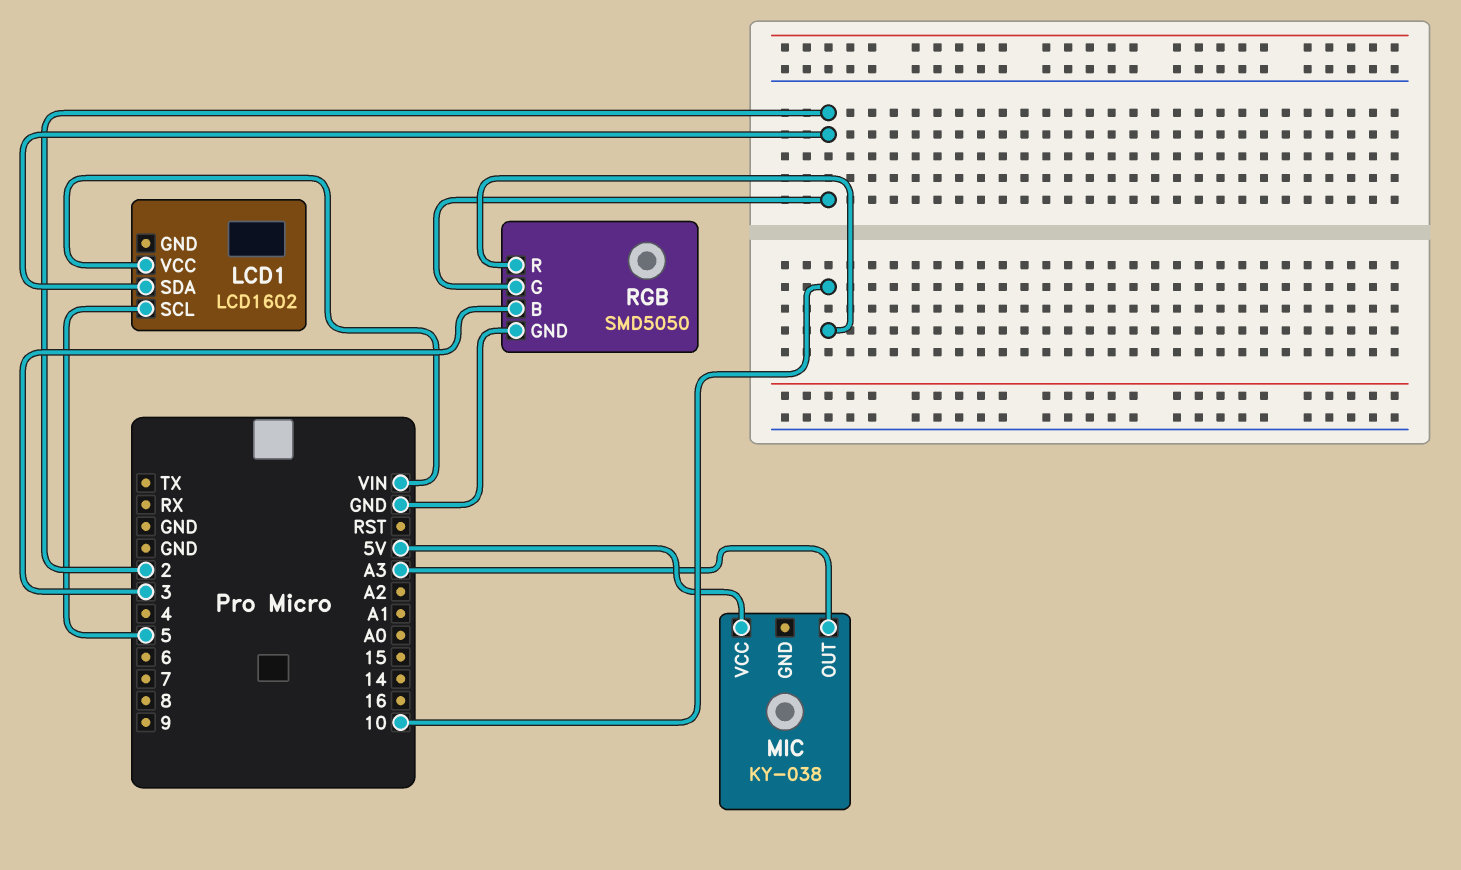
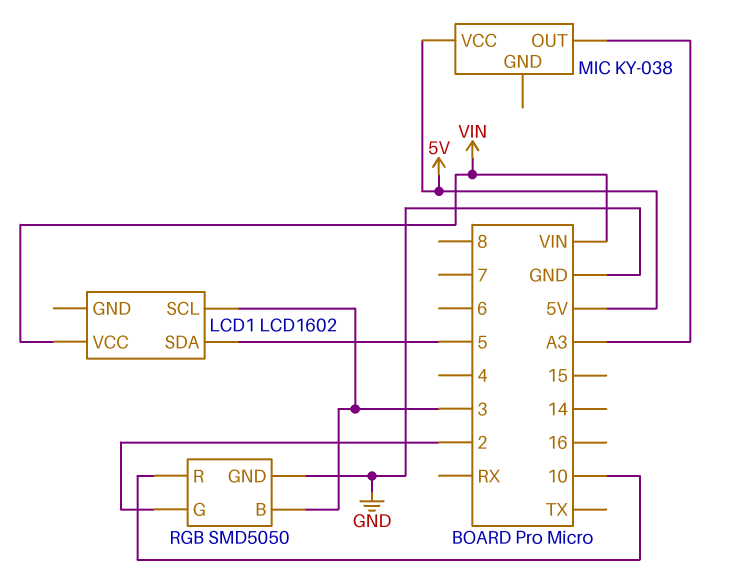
LCD1 pin SCL: 5 -> 3
LCD1 pin SDA: 2 -> 5

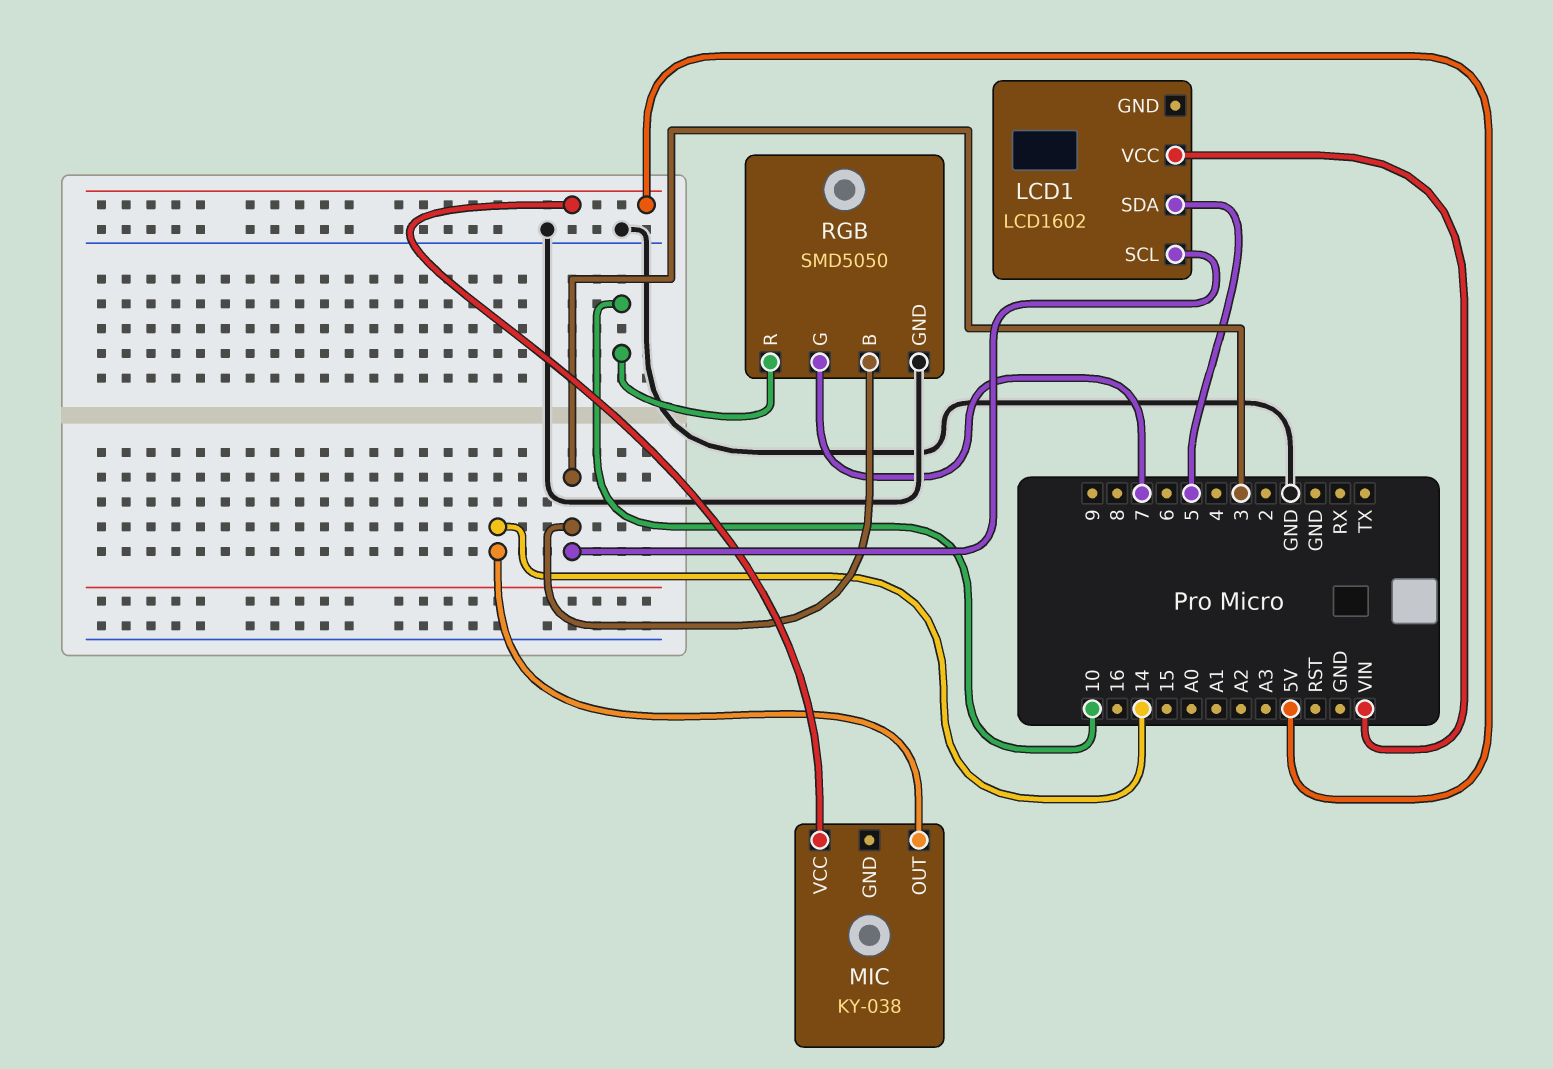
MIC pin OUT: A3 -> 14
RGB pin G: 2 -> 7

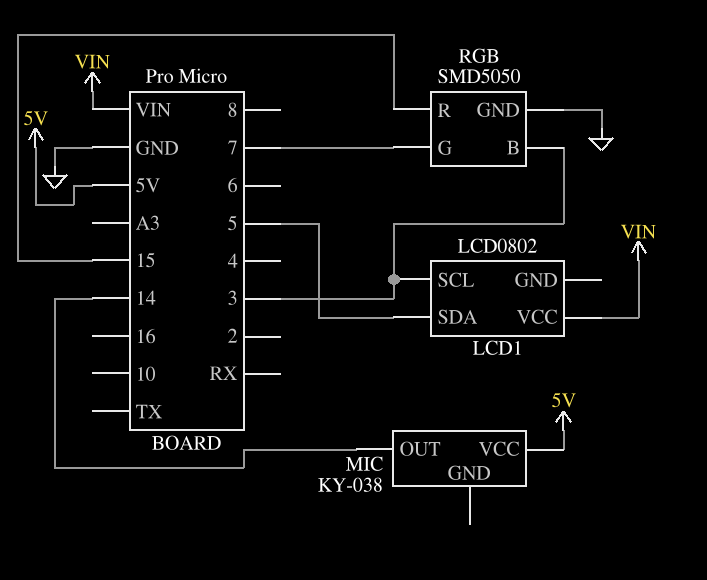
LCD1: LCD1602 -> LCD0802
RGB pin R: 10 -> 15

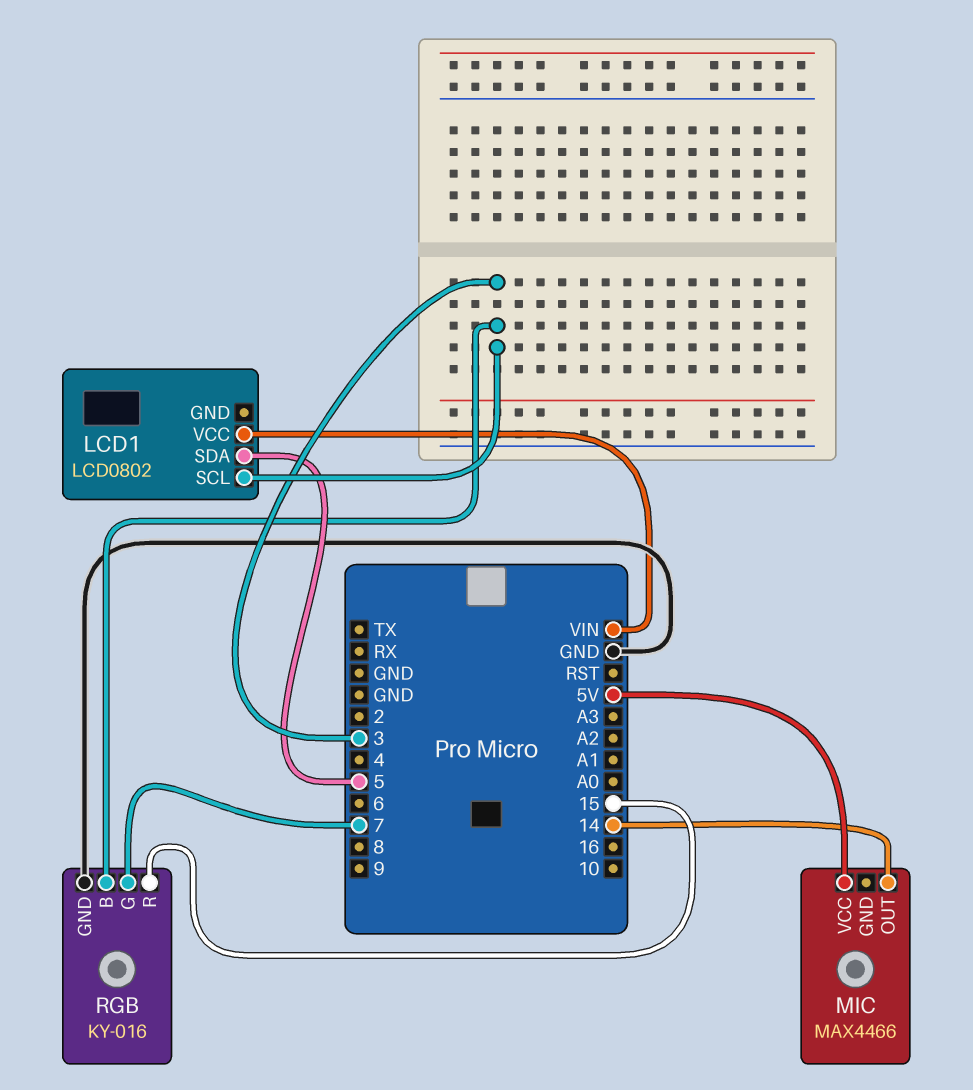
MIC: KY-038 -> MAX4466
RGB: SMD5050 -> KY-016

